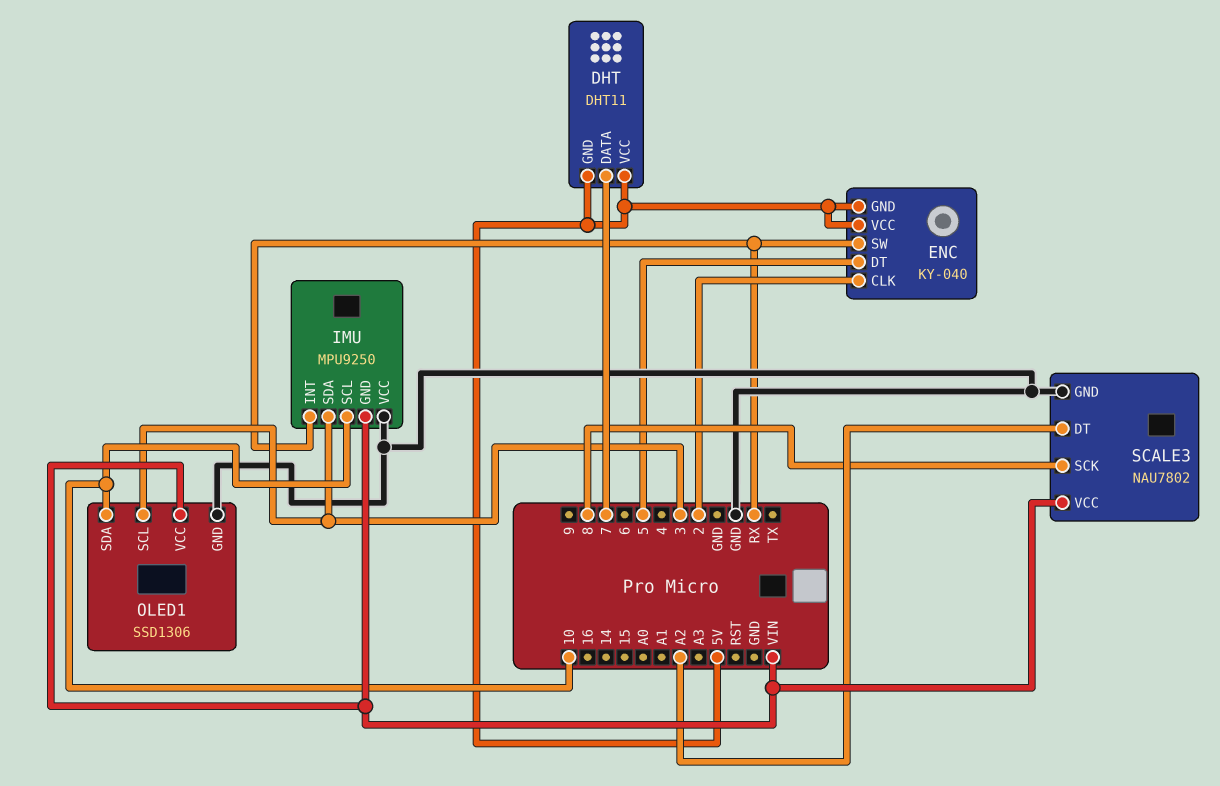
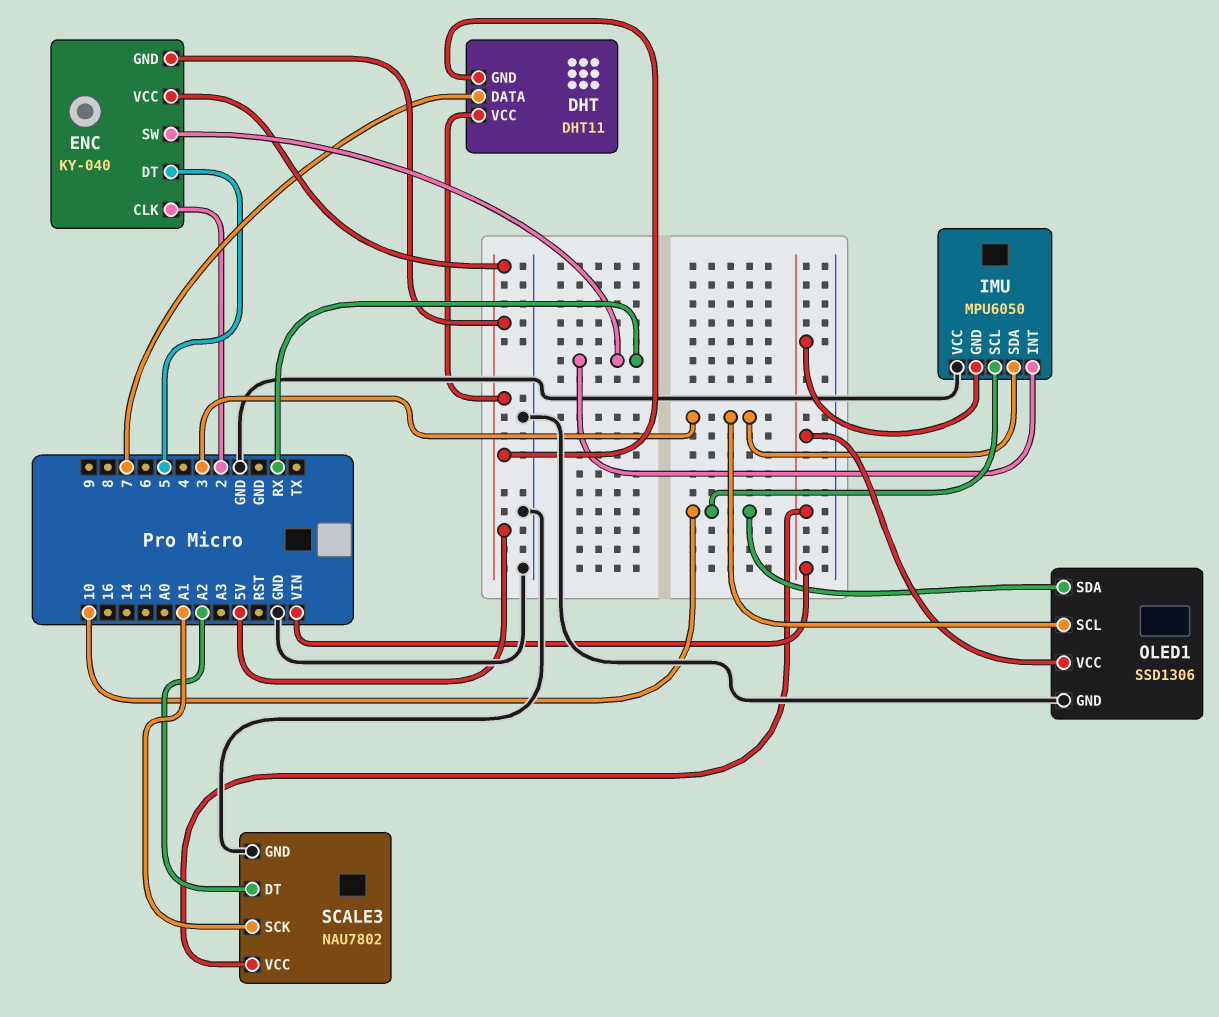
IMU: MPU9250 -> MPU6050
SCALE3 pin SCK: 8 -> A1

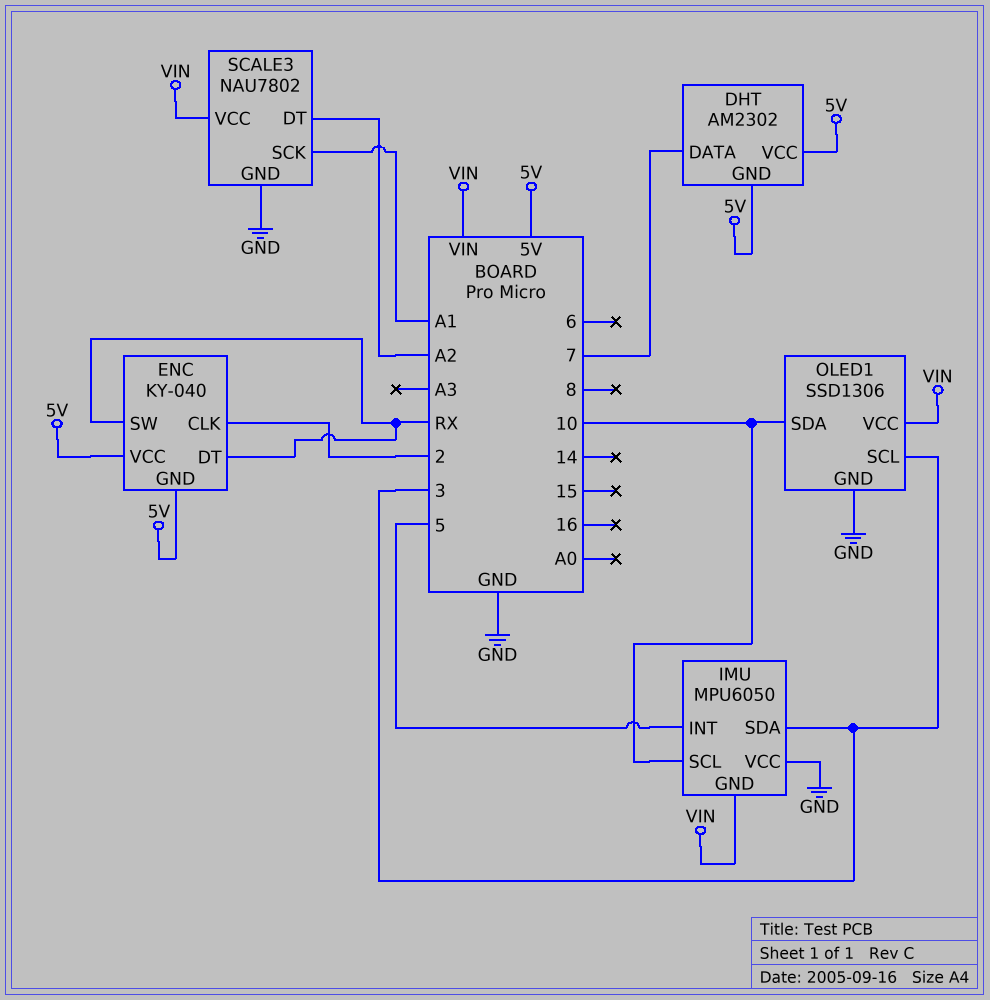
DHT: DHT11 -> AM2302
ENC pin DT: 5 -> RX
IMU pin INT: RX -> 5

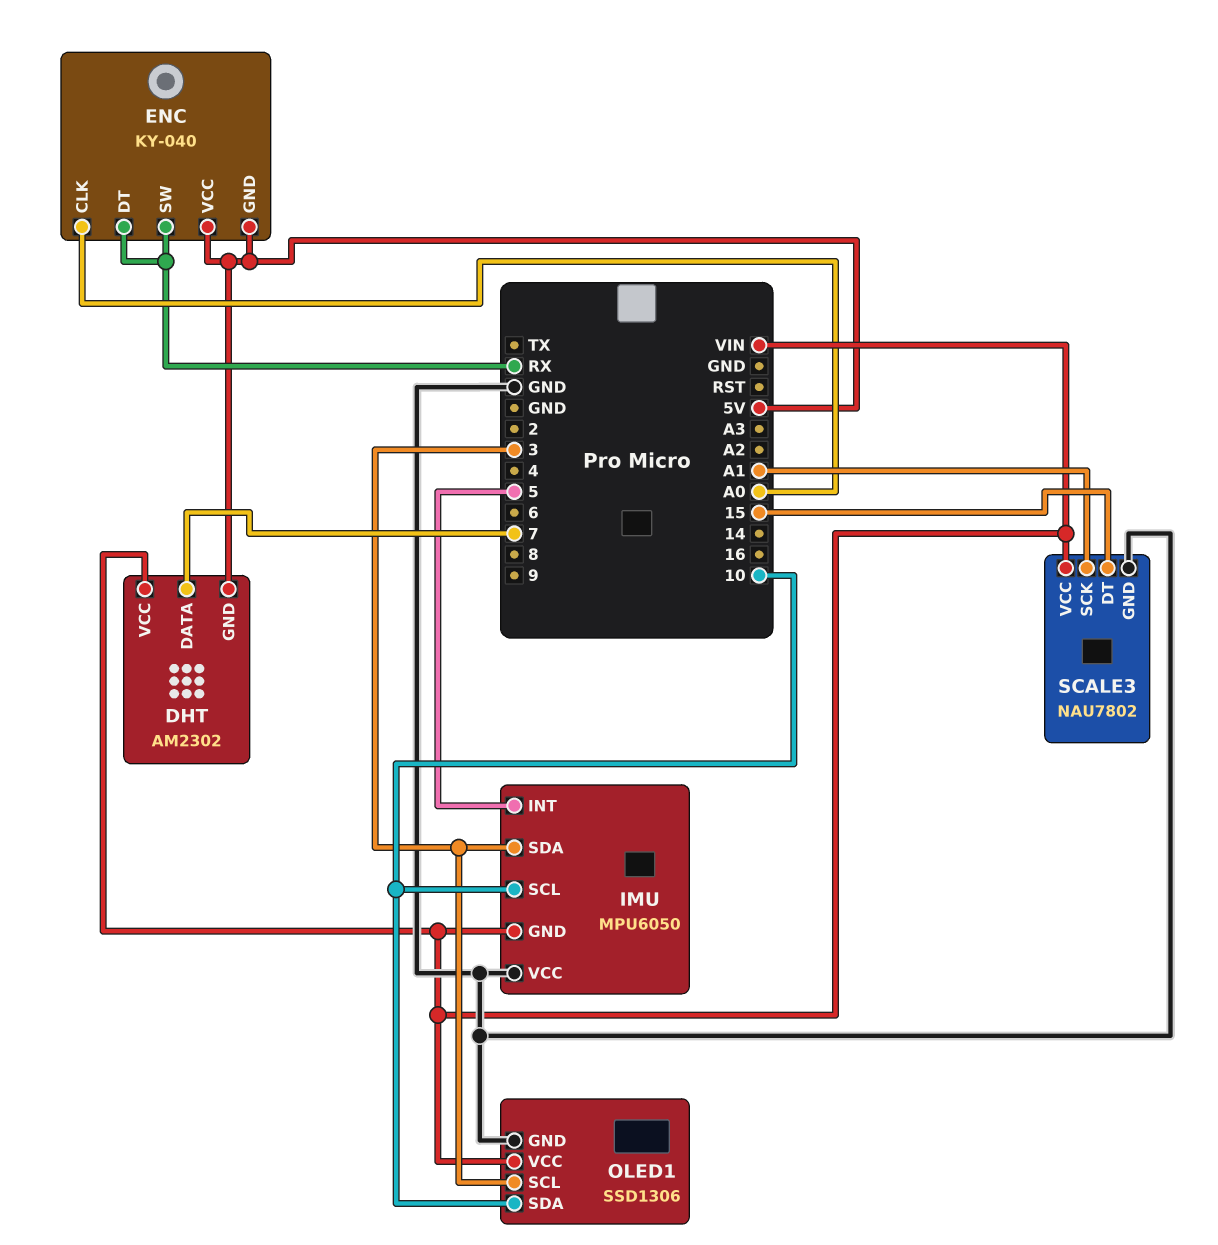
DHT pin VCC: 5V -> VIN
ENC pin CLK: 2 -> A0
SCALE3 pin DT: A2 -> 15

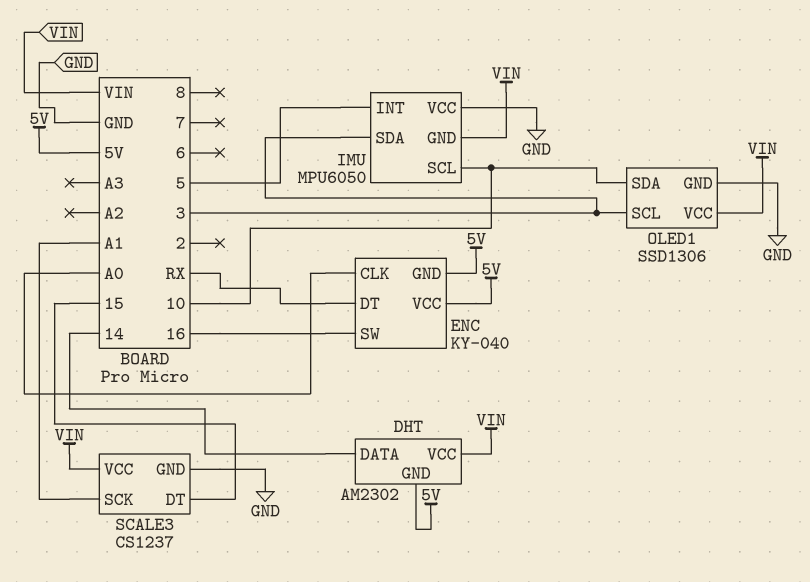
DHT pin DATA: 7 -> 14
ENC pin SW: RX -> 16
SCALE3: NAU7802 -> CS1237

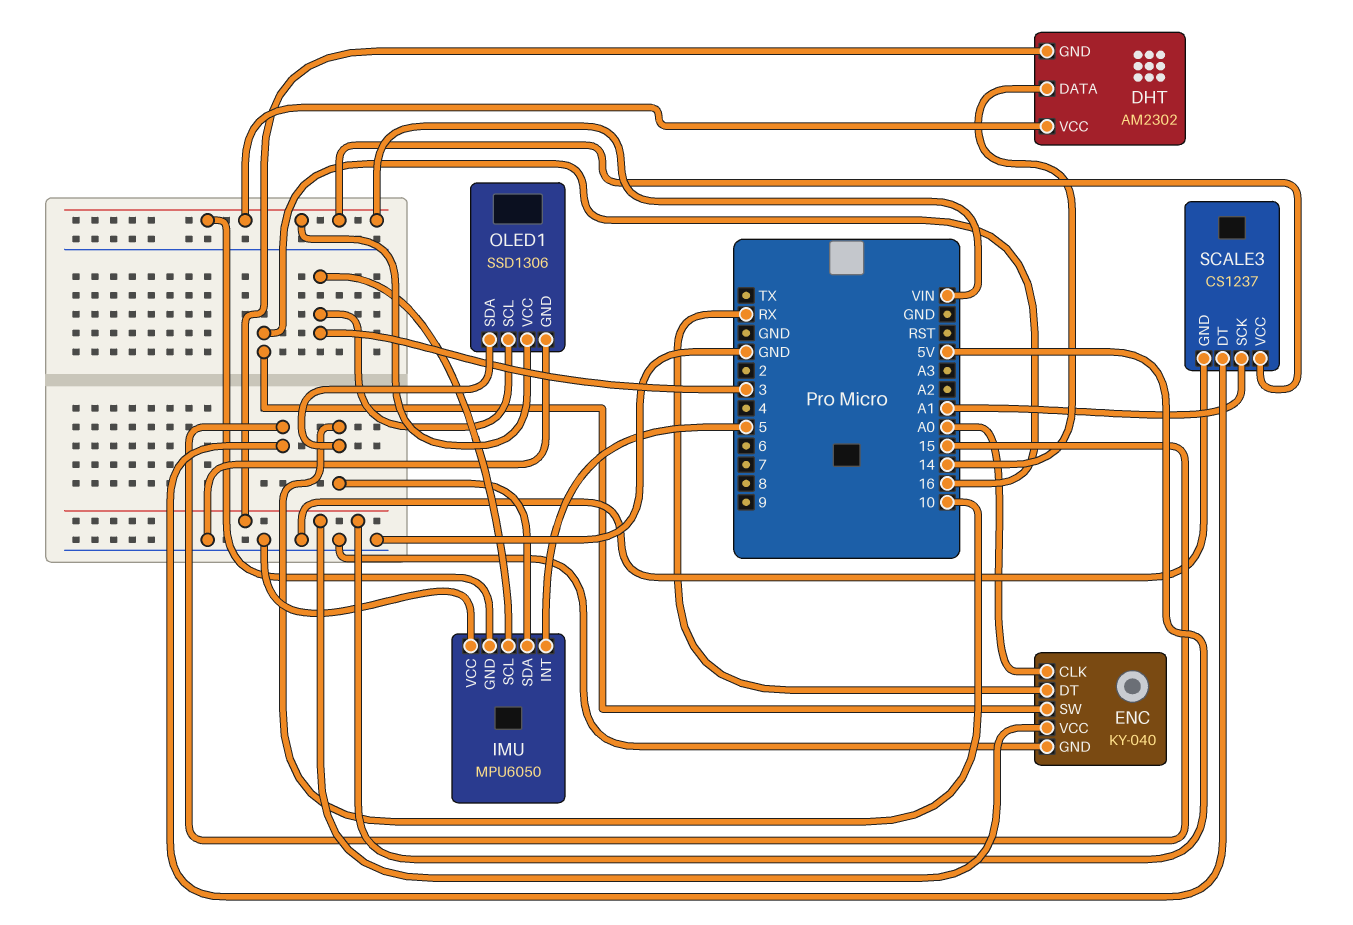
ENC pin GND: 5V -> GND
IMU pin SCL: 10 -> 3
IMU pin SDA: 3 -> 10

